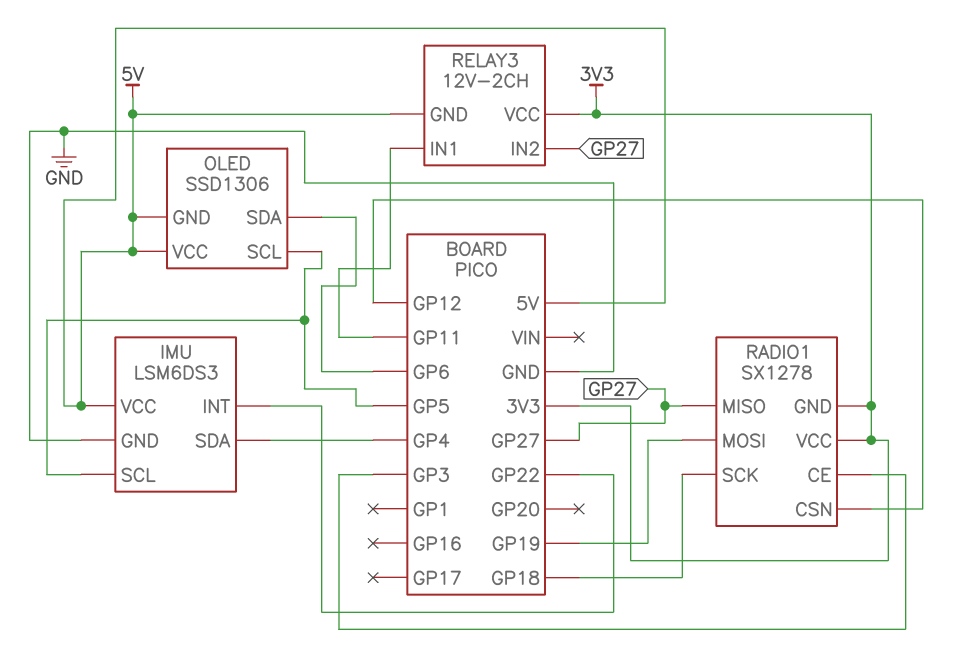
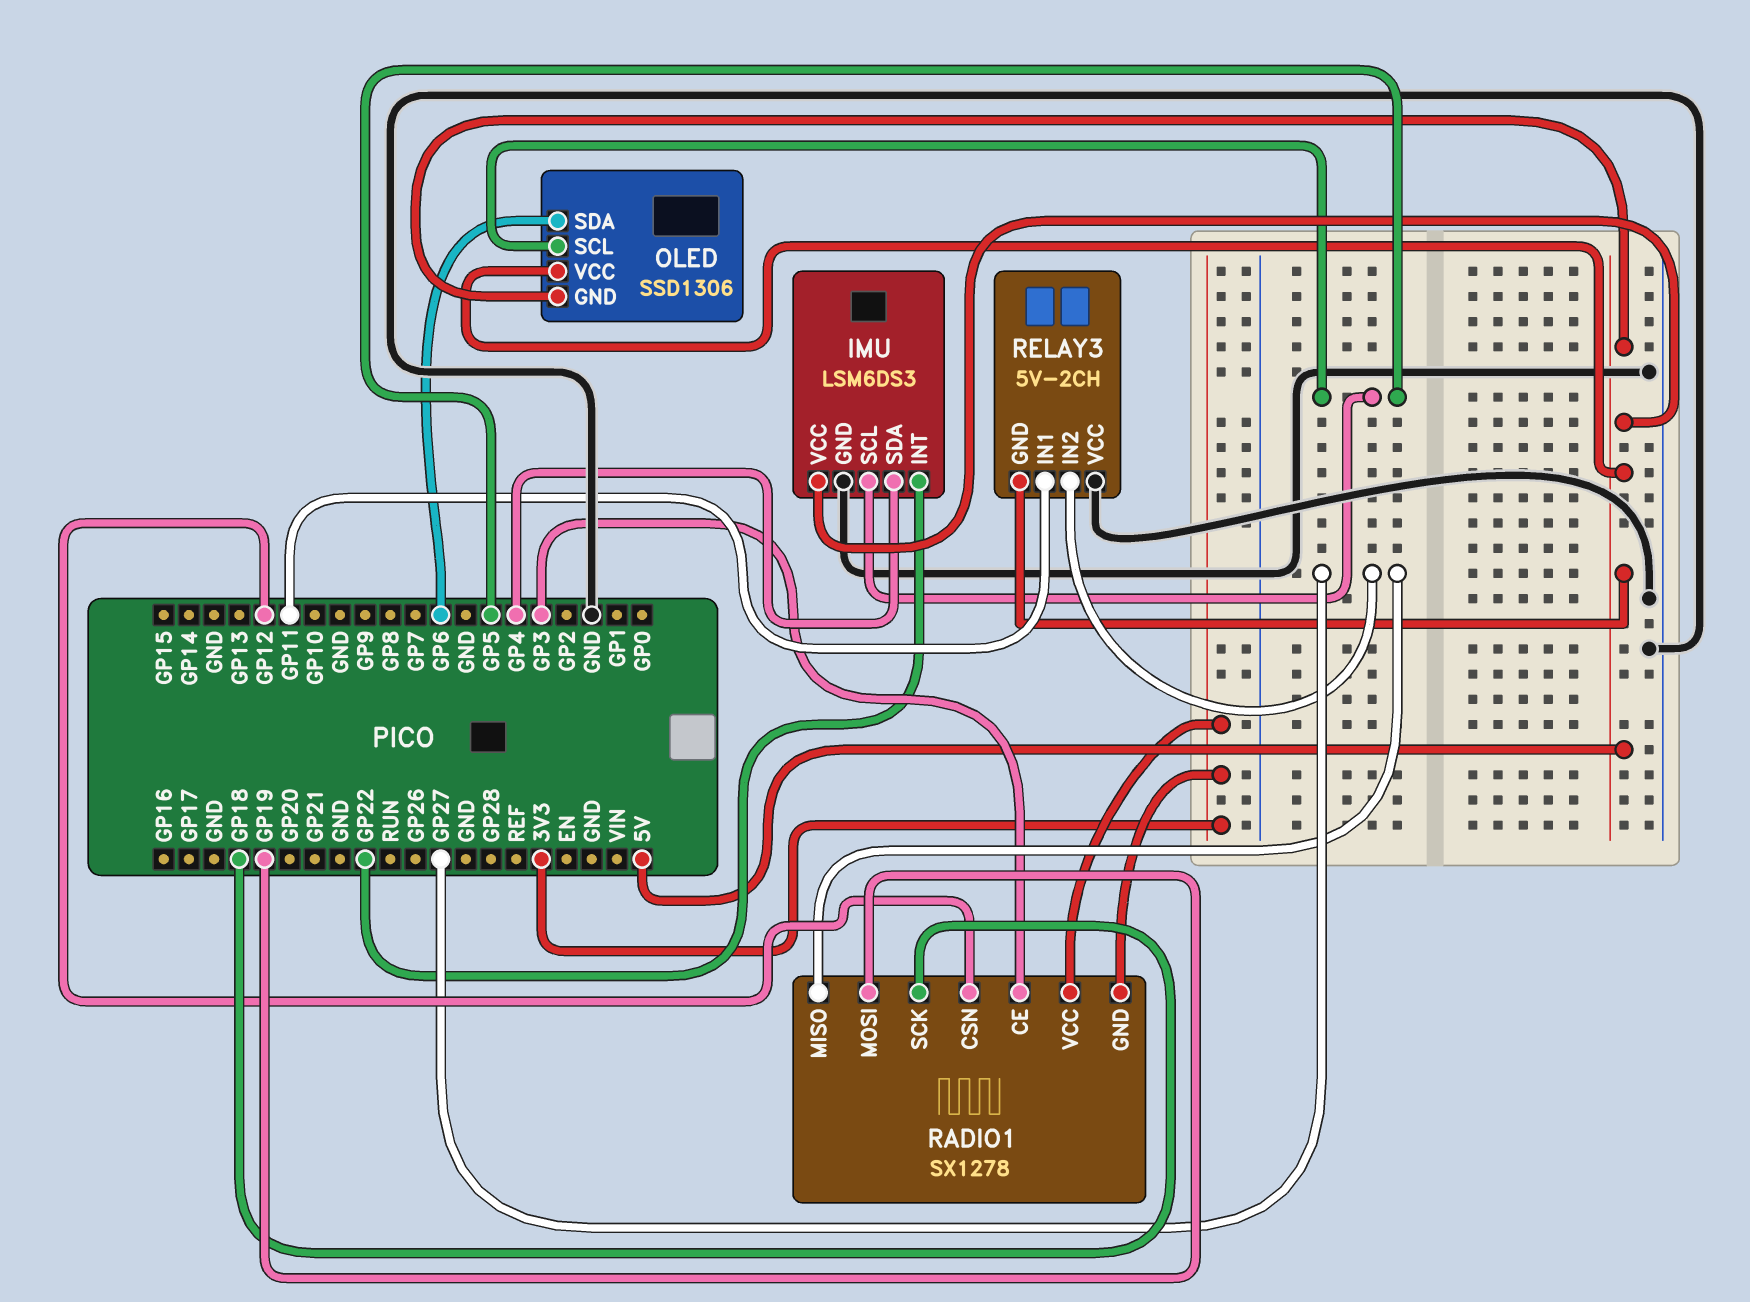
RELAY3: 12V-2CH -> 5V-2CH
RELAY3 pin VCC: 3V3 -> GND

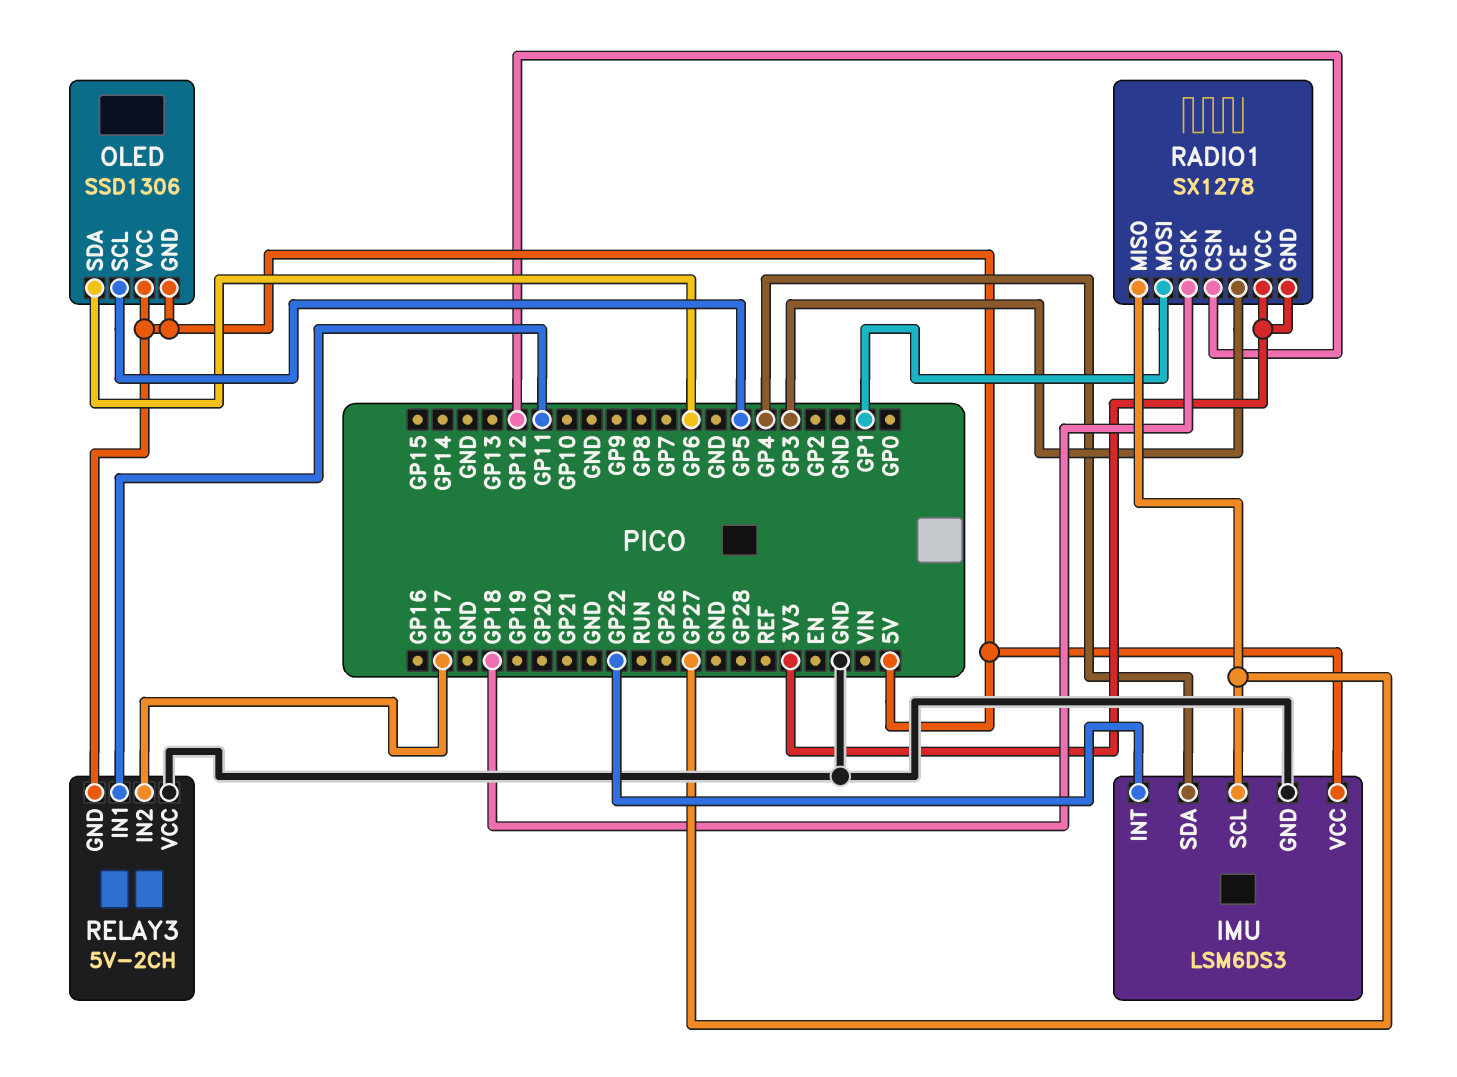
IMU pin SCL: GP5 -> GP27
RADIO1 pin MOSI: GP19 -> GP1
RELAY3 pin IN2: GP27 -> GP17

